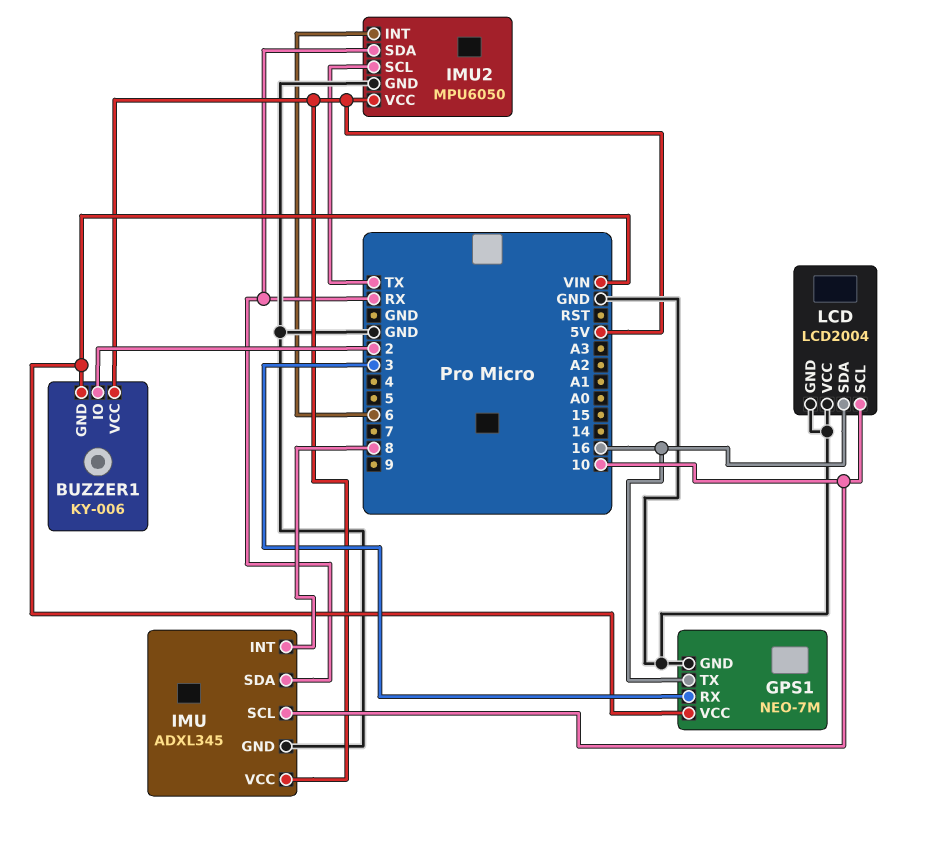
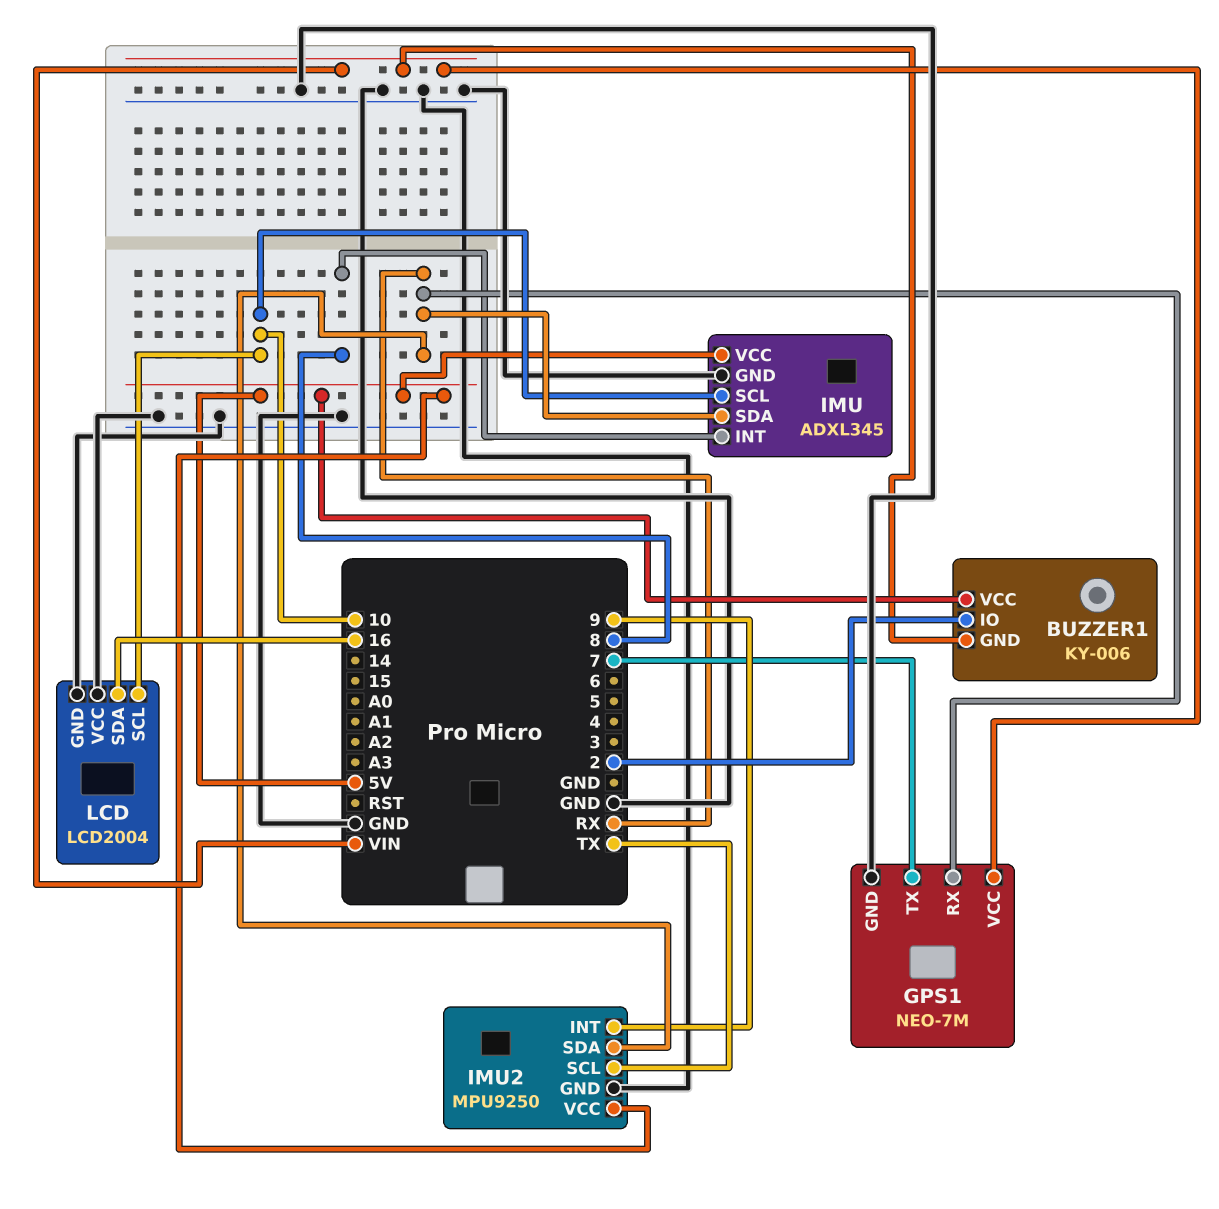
GPS1 pin RX: 3 -> RX
GPS1 pin TX: 16 -> 7
IMU2: MPU6050 -> MPU9250
IMU2 pin INT: 6 -> 9

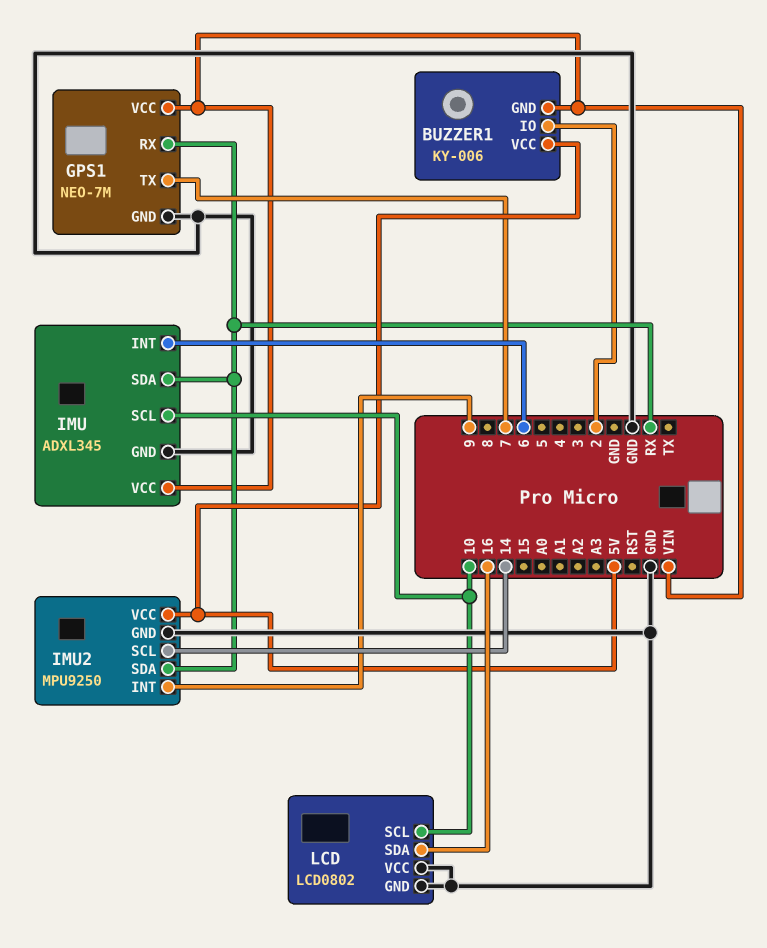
IMU pin INT: 8 -> 6
IMU pin VCC: 5V -> VIN
IMU2 pin SCL: TX -> 14
LCD: LCD2004 -> LCD0802

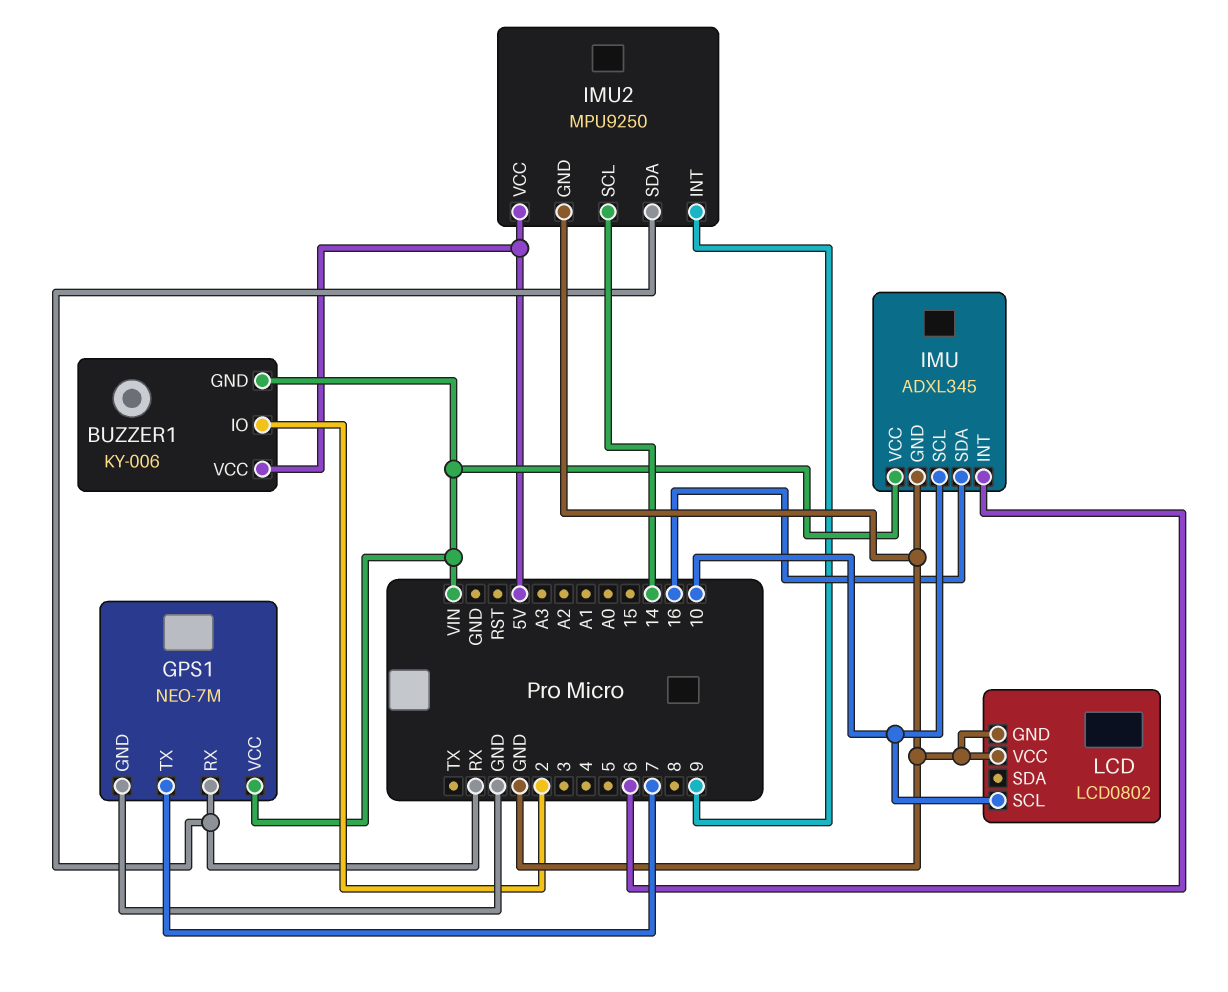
IMU pin SDA: RX -> 16
LCD pin SDA: 16 -> none

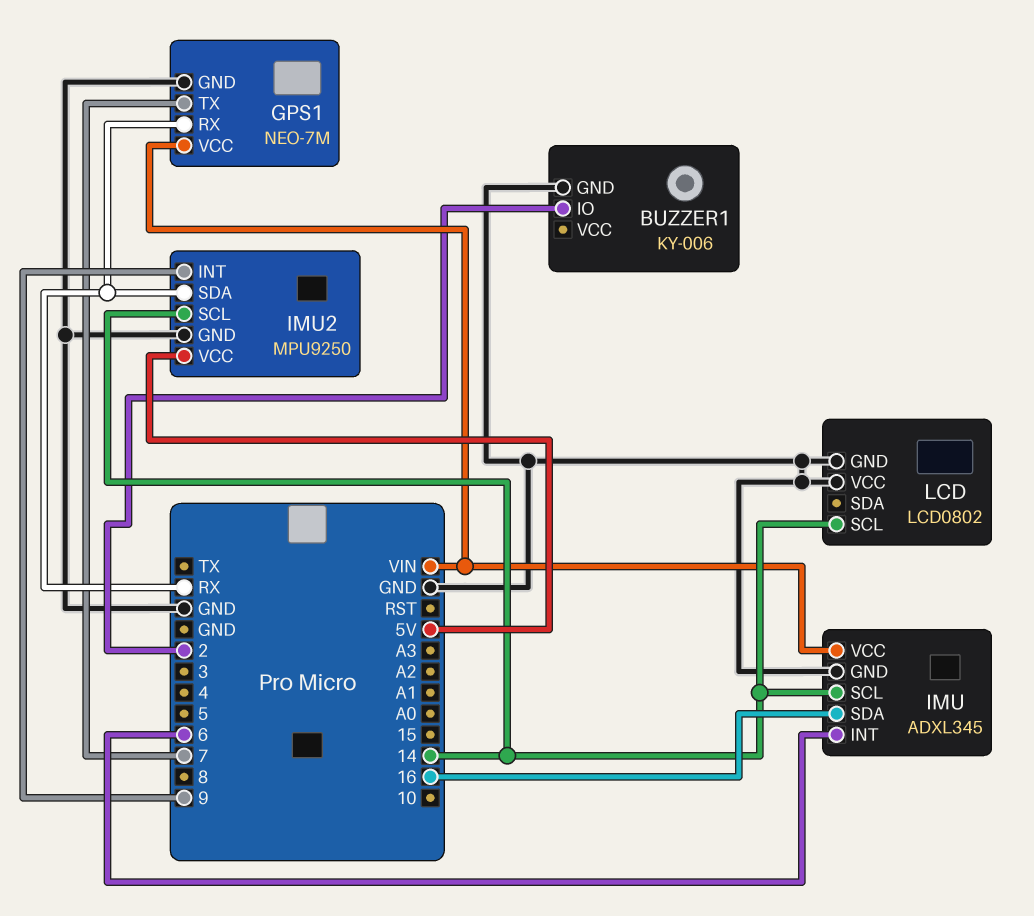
BUZZER1 pin GND: VIN -> GND
BUZZER1 pin VCC: 5V -> none
IMU pin SCL: 10 -> 14
LCD pin SCL: 10 -> 14

